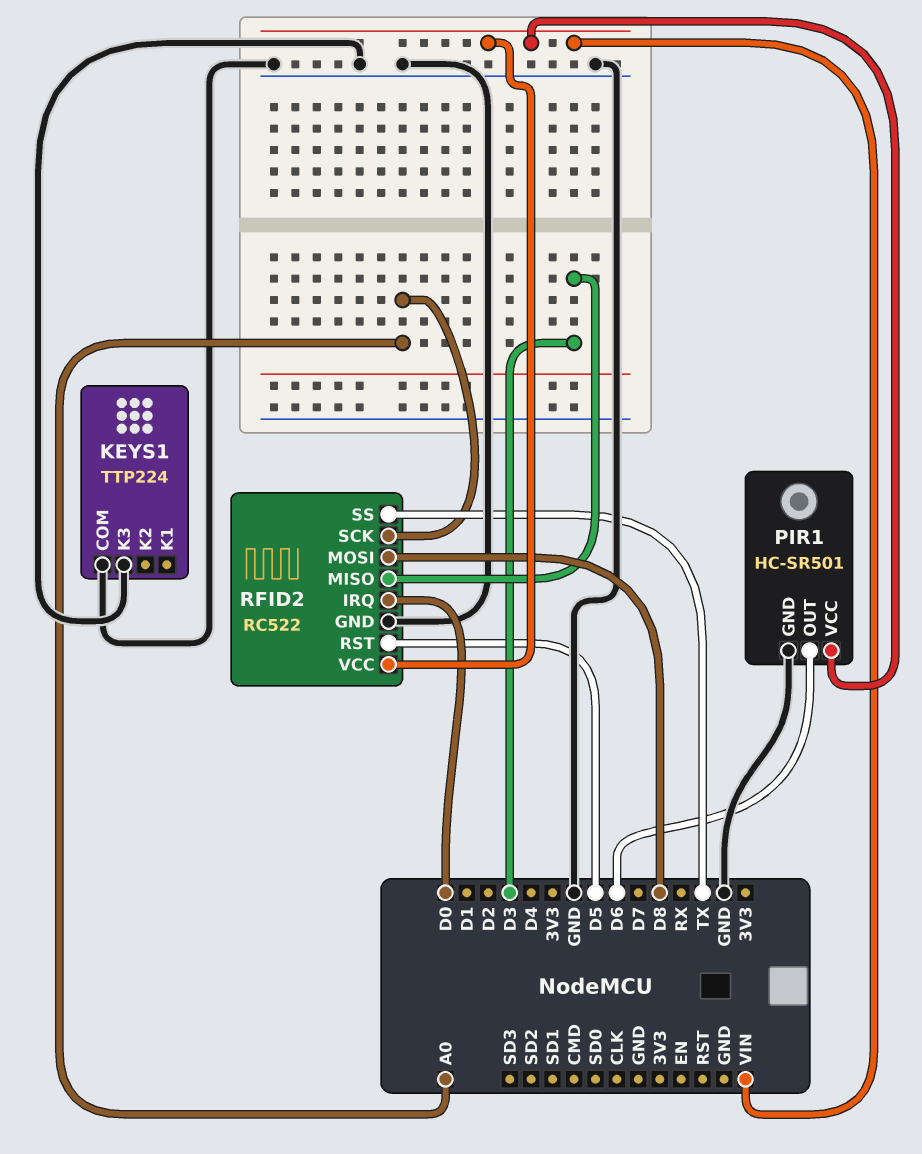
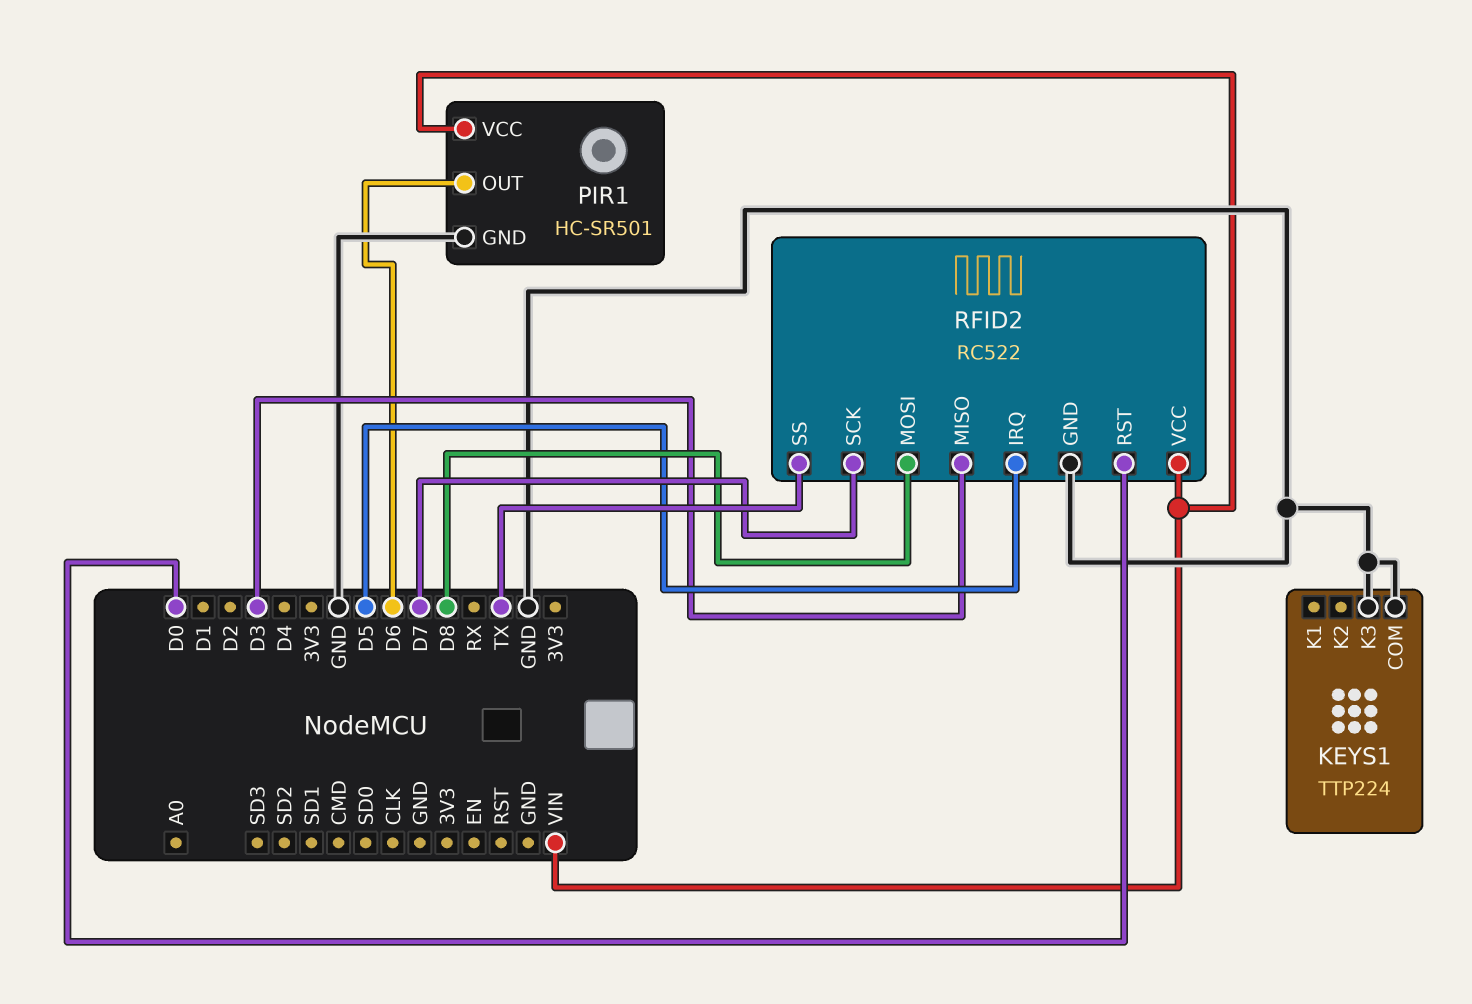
RFID2 pin IRQ: D0 -> D5
RFID2 pin RST: D5 -> D0
RFID2 pin SCK: A0 -> D7

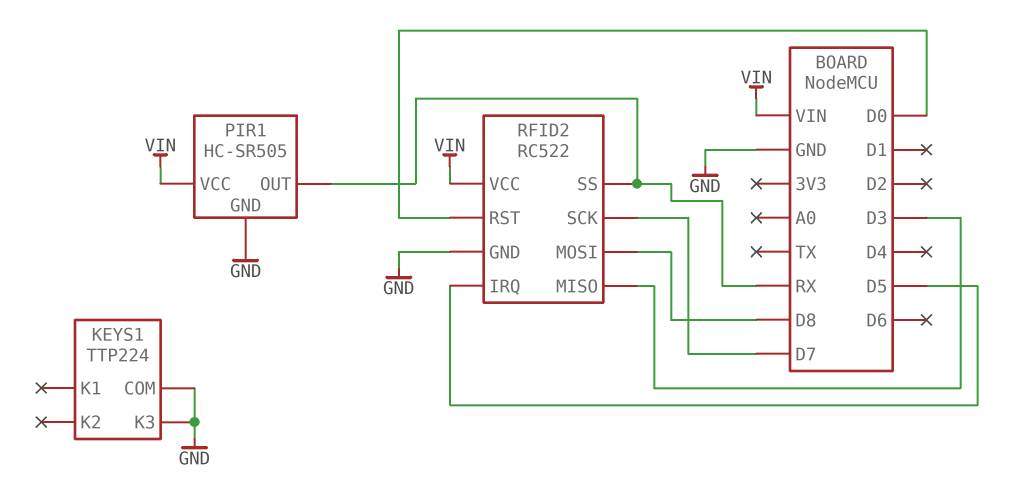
PIR1: HC-SR501 -> HC-SR505
PIR1 pin OUT: D6 -> RX
RFID2 pin SS: TX -> RX

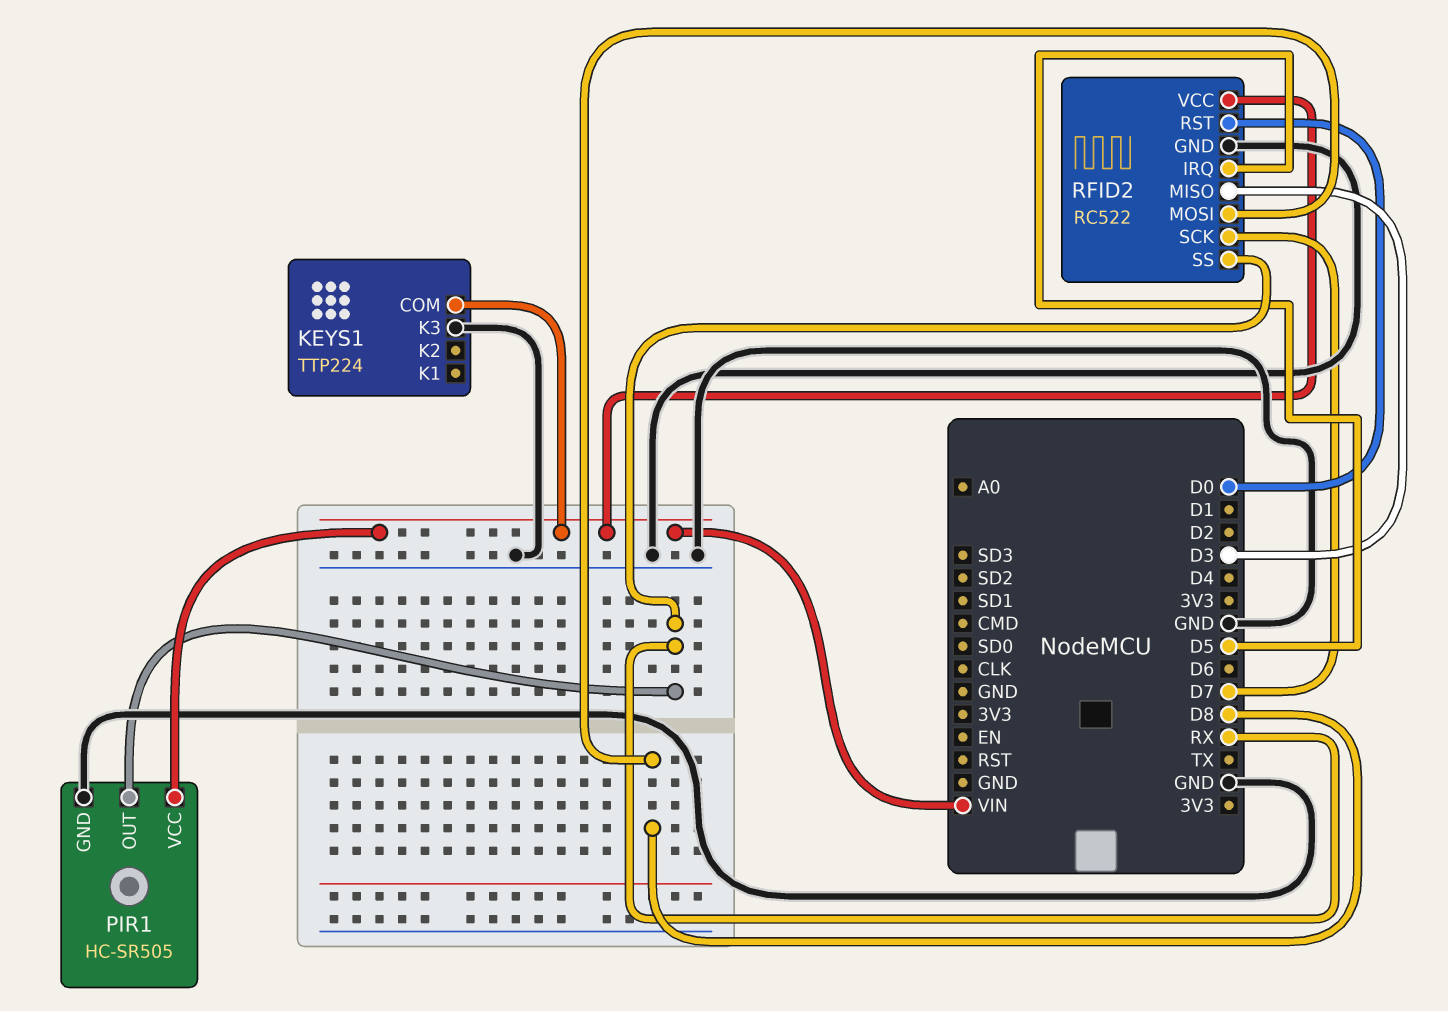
KEYS1 pin COM: GND -> VIN

